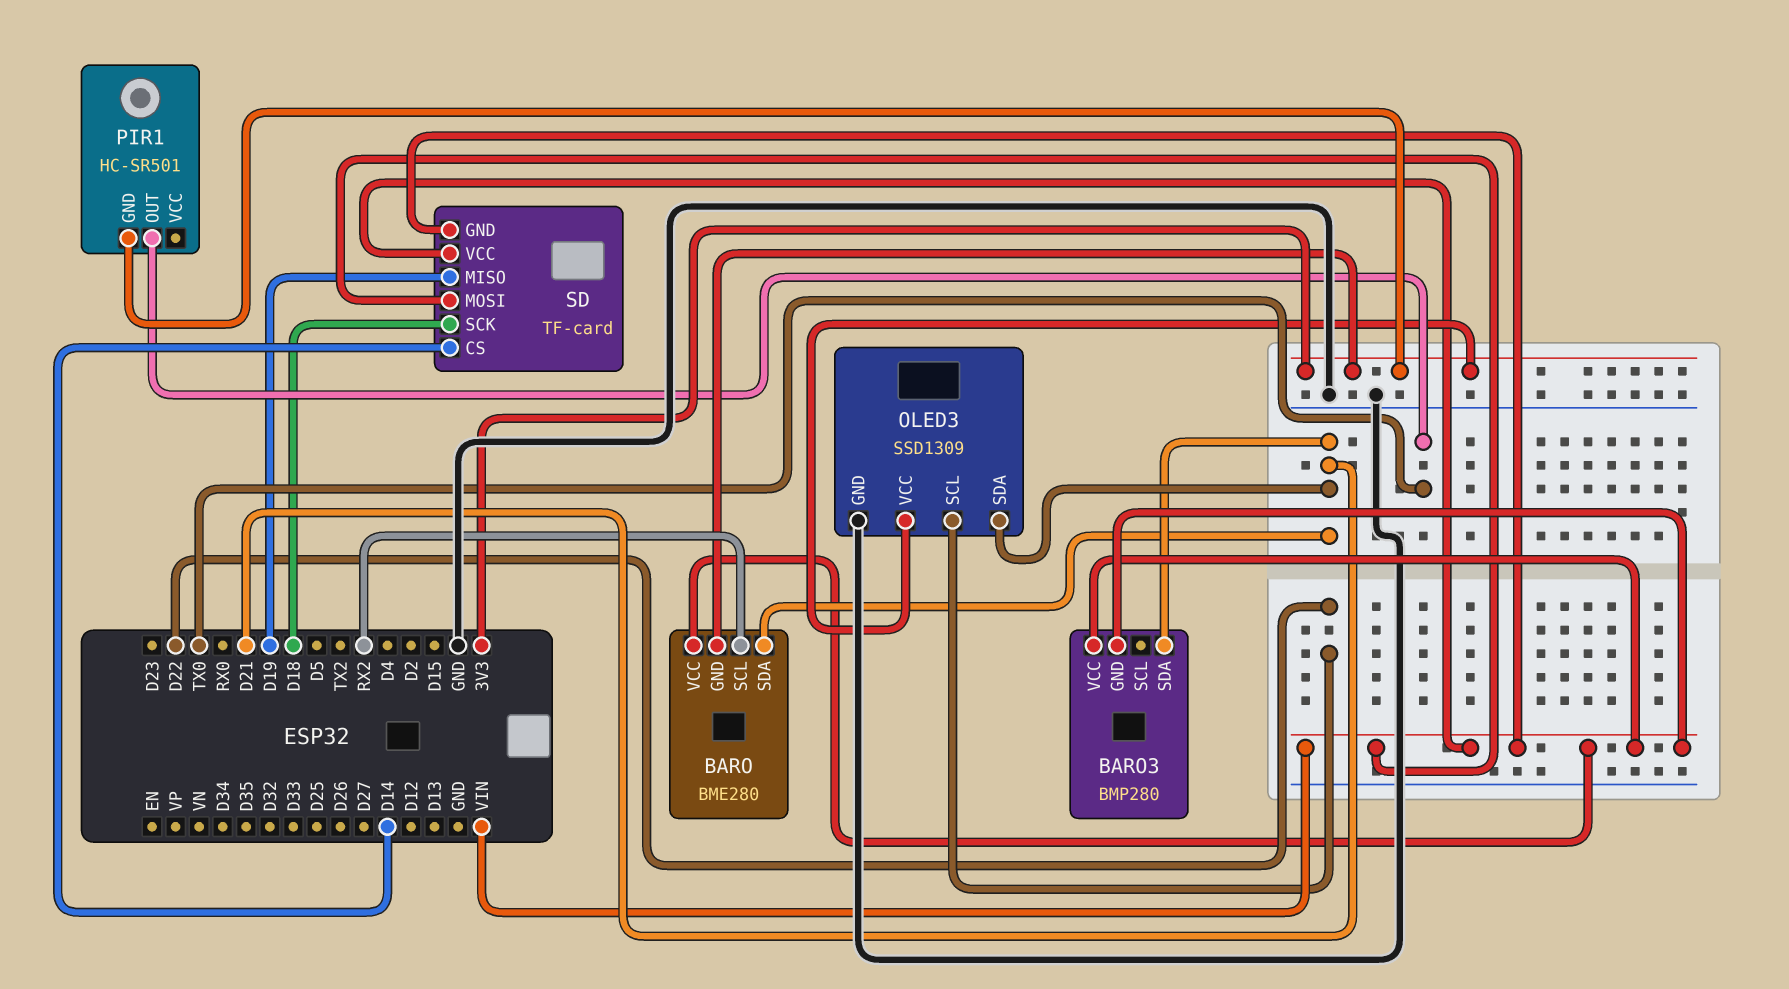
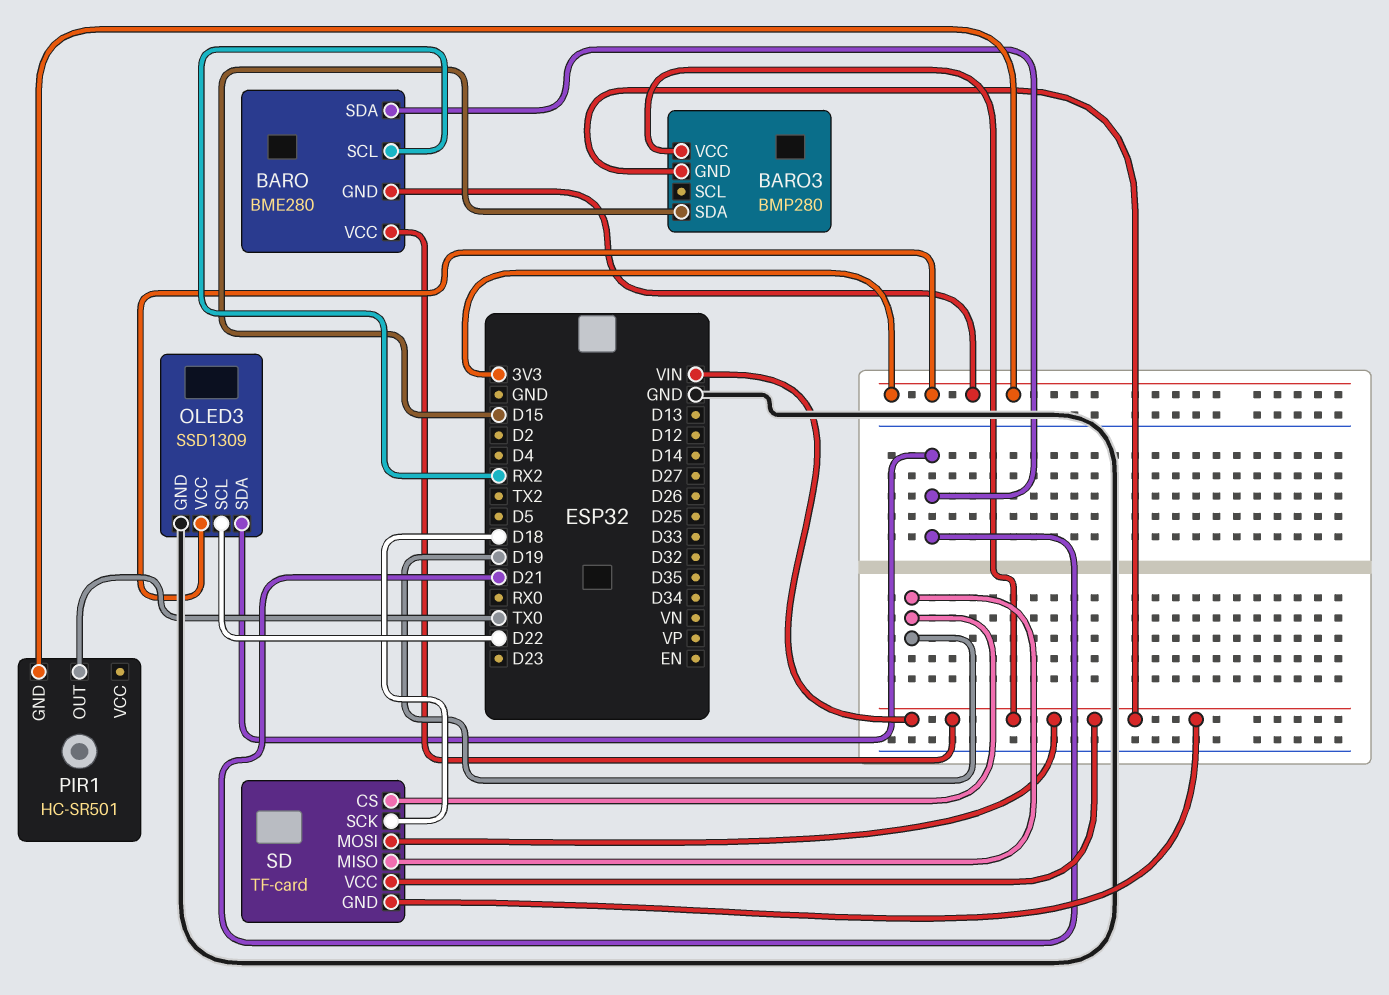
BARO3 pin SDA: D21 -> D15
SD pin CS: D14 -> D19

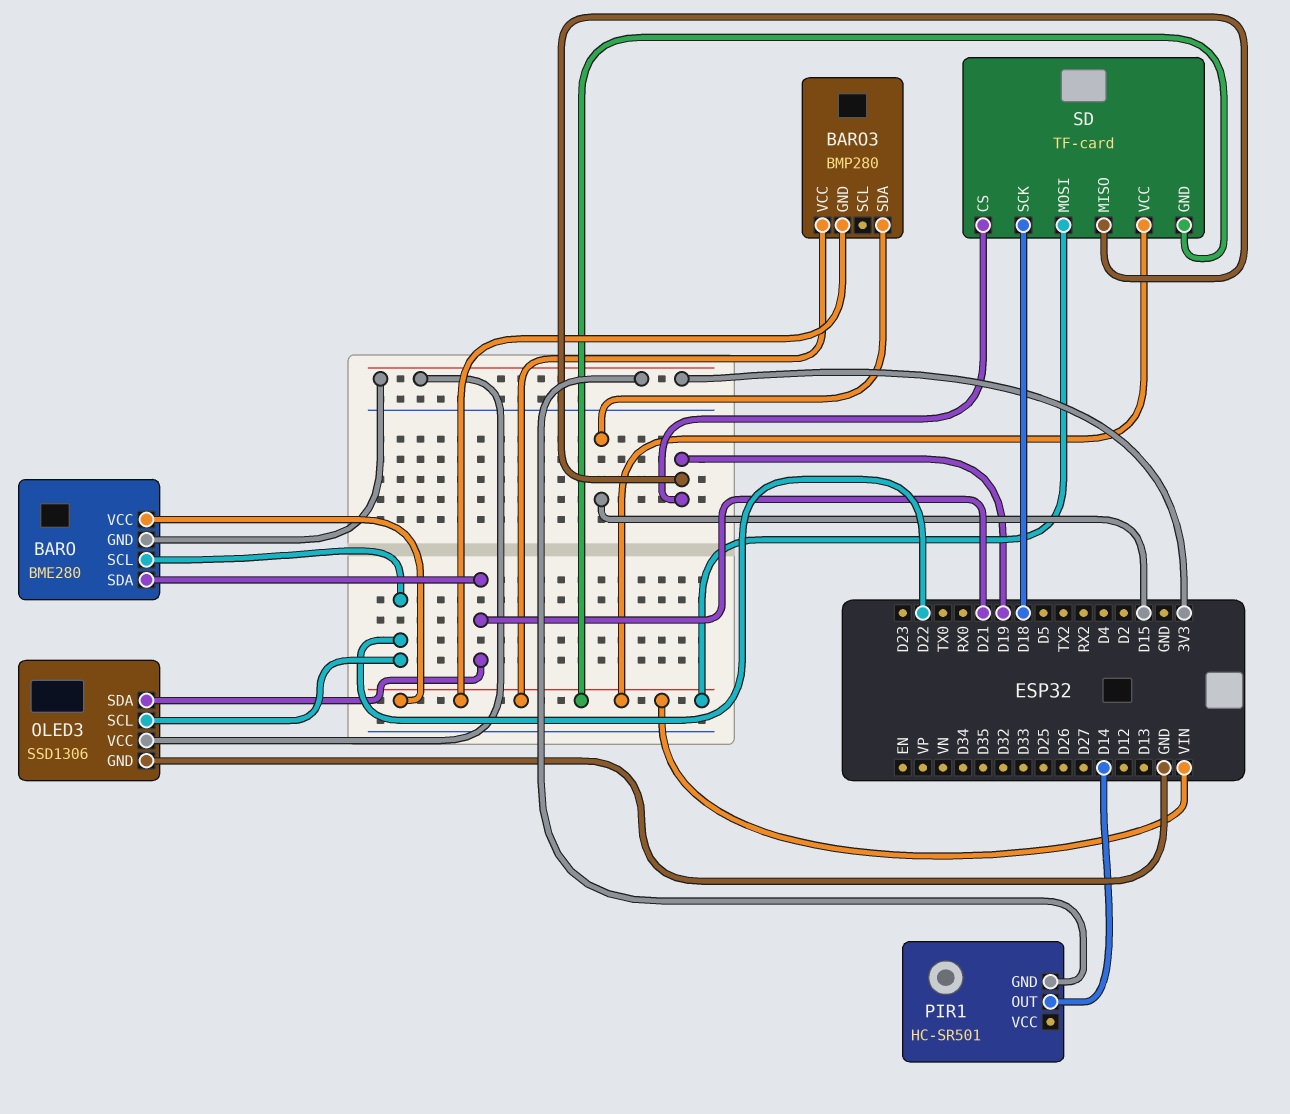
BARO pin SCL: RX2 -> D22
OLED3: SSD1309 -> SSD1306
PIR1 pin OUT: TX0 -> D14

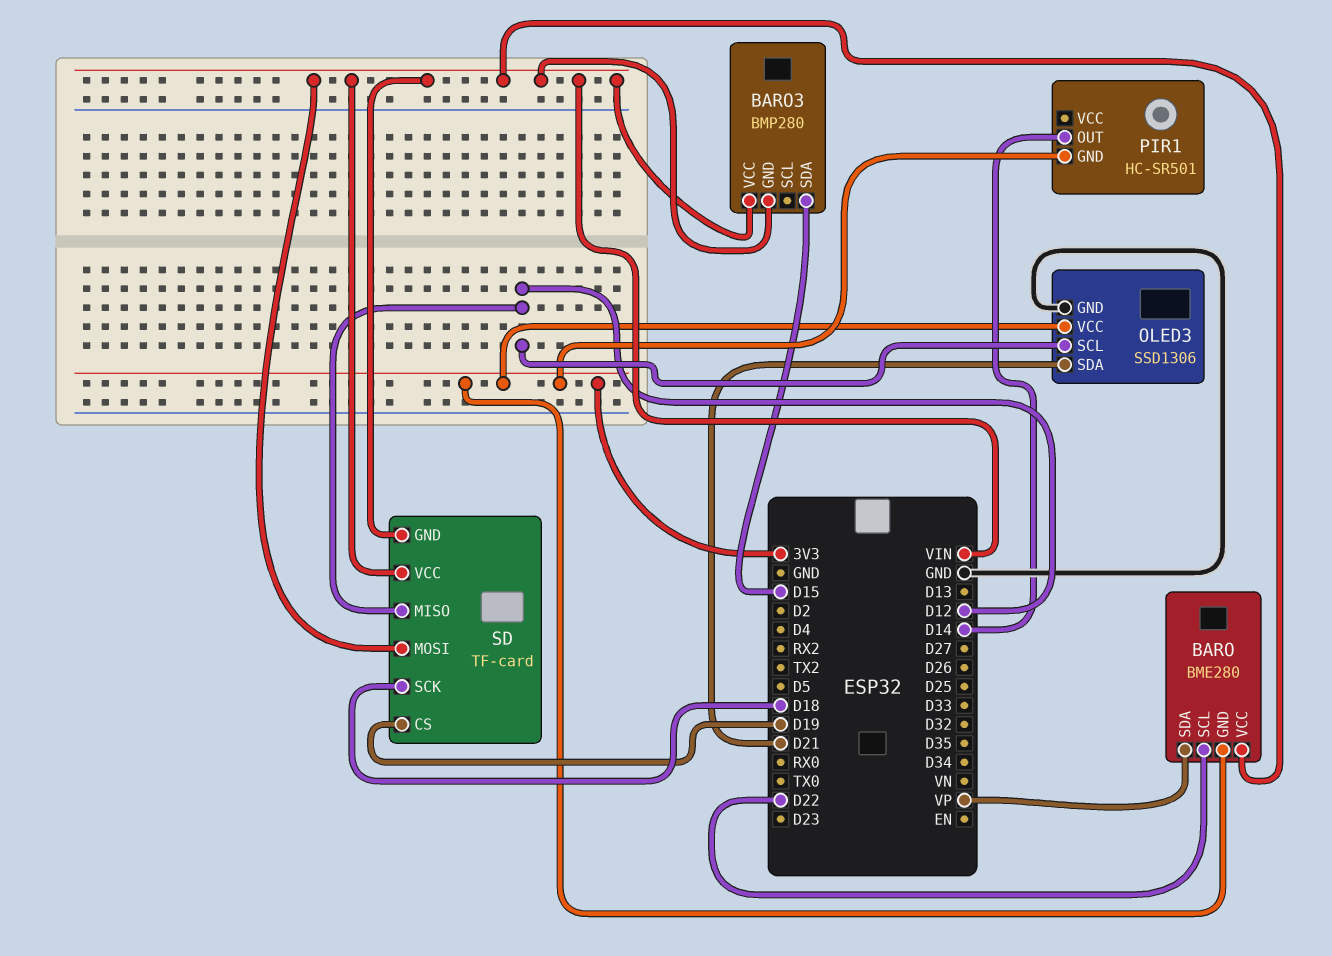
BARO pin SDA: D21 -> VP
OLED3 pin SCL: D22 -> D12
SD pin MISO: D19 -> D12

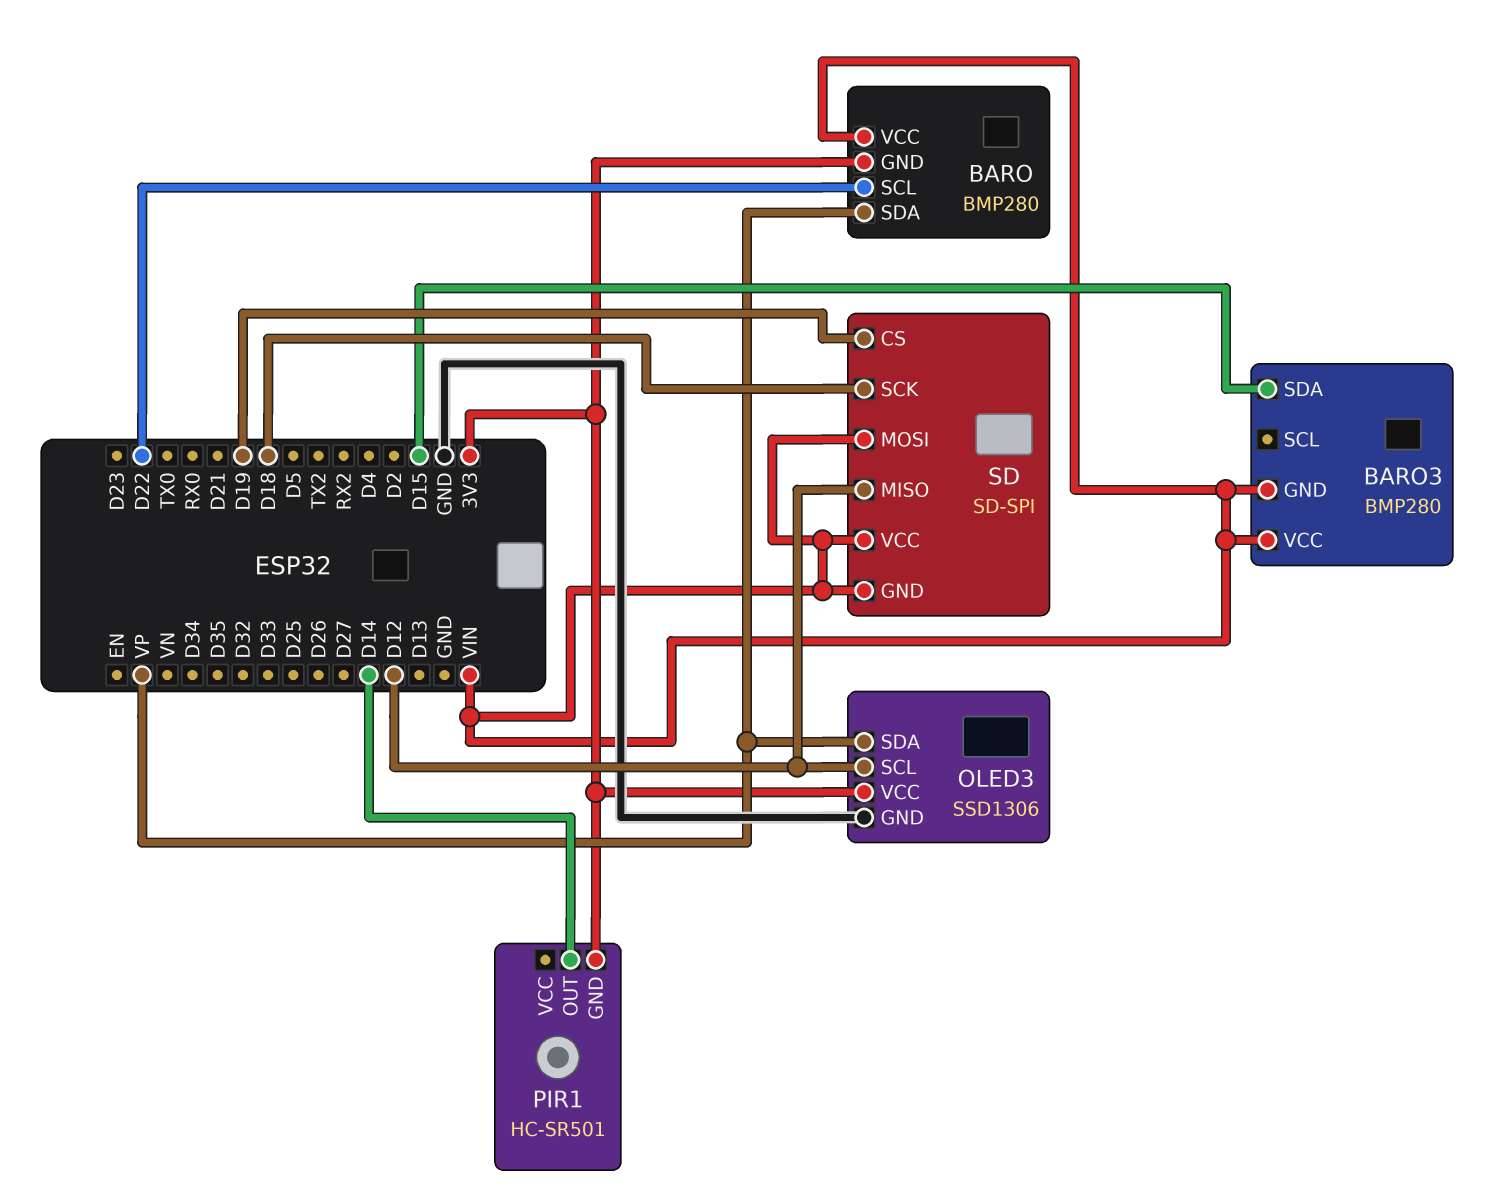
BARO: BME280 -> BMP280
OLED3 pin SDA: D21 -> VP
SD: TF-card -> SD-SPI

